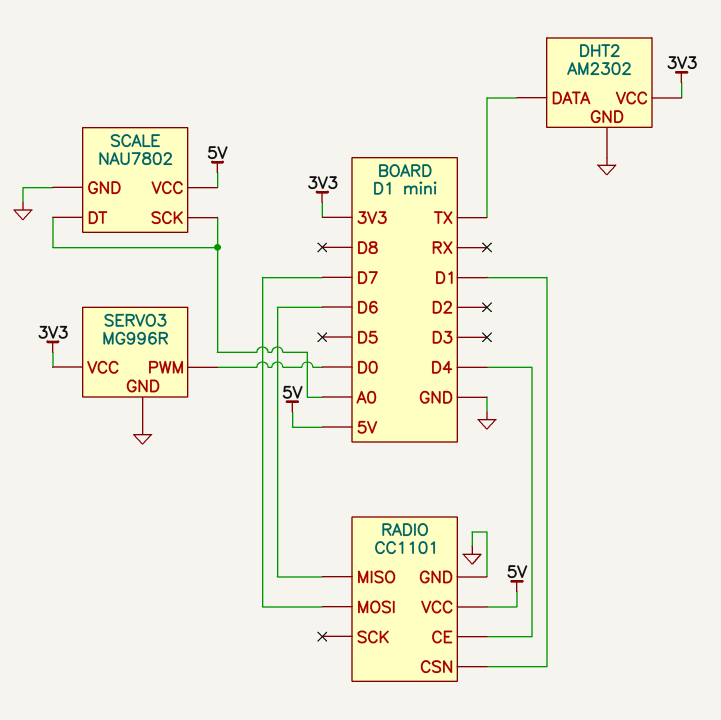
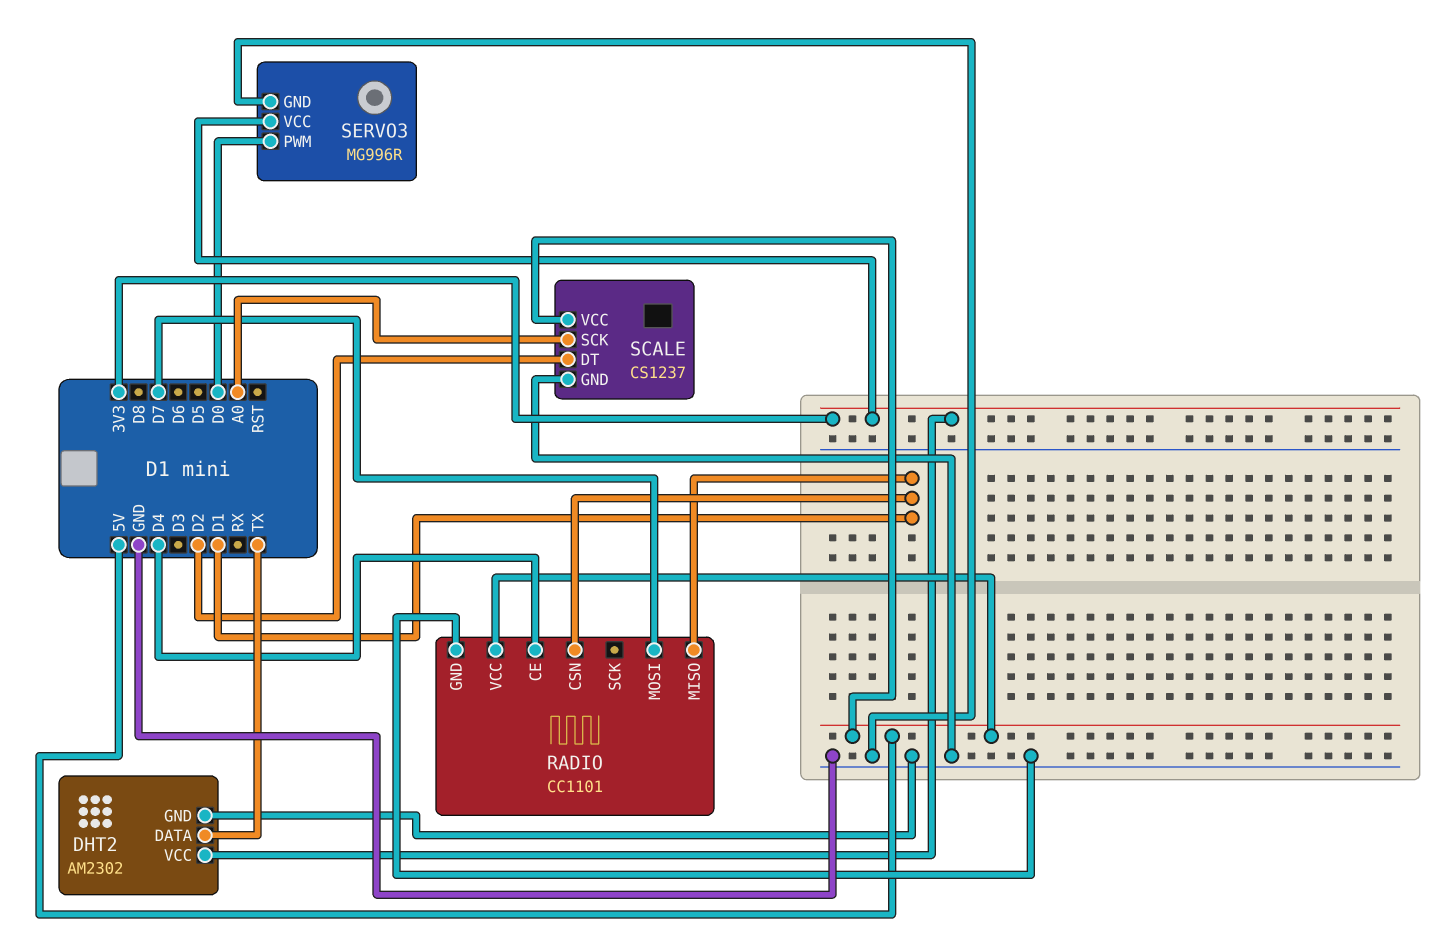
RADIO pin MISO: D6 -> D1
SCALE: NAU7802 -> CS1237
SCALE pin DT: A0 -> D2

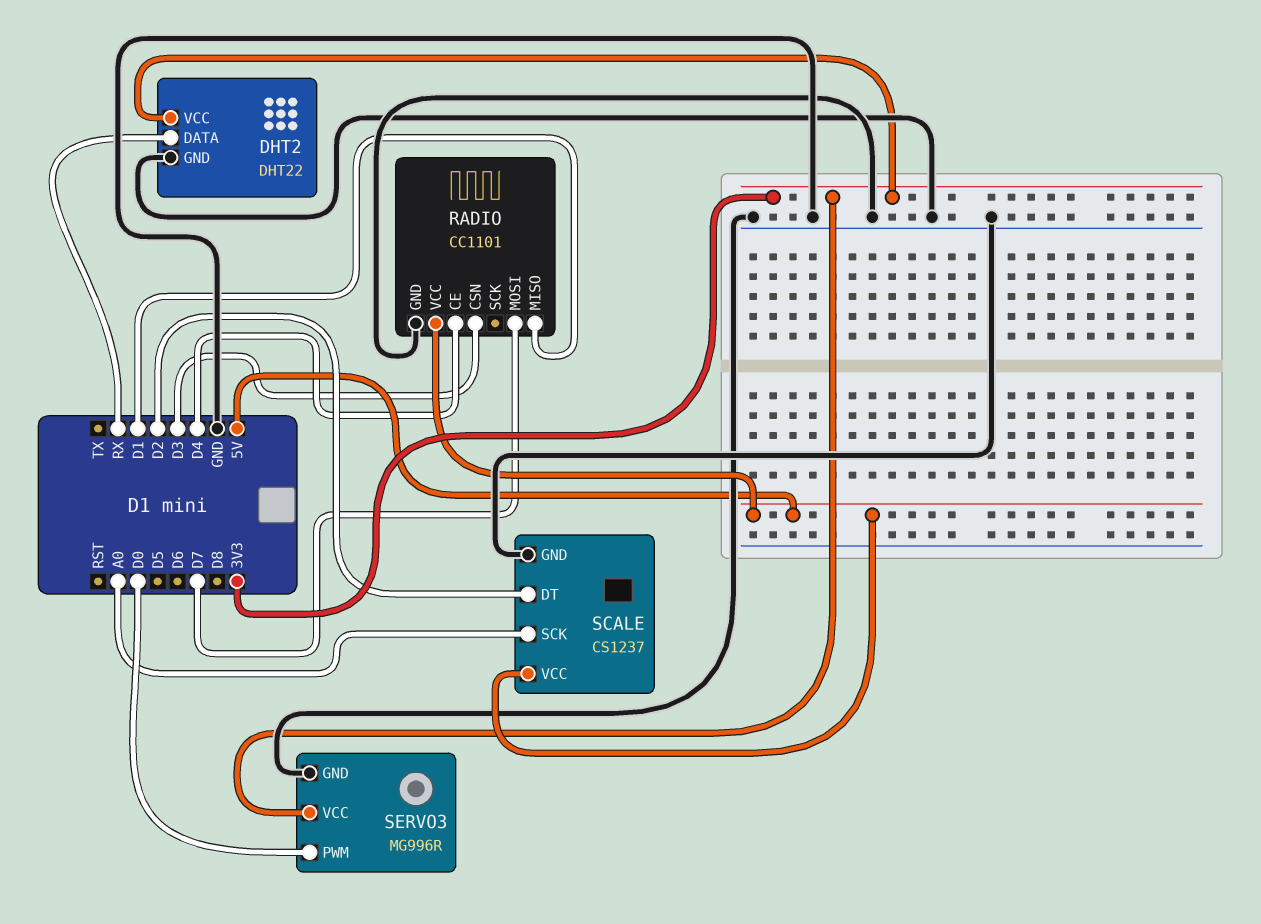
DHT2: AM2302 -> DHT22
DHT2 pin DATA: TX -> RX
RADIO pin CSN: D1 -> D3

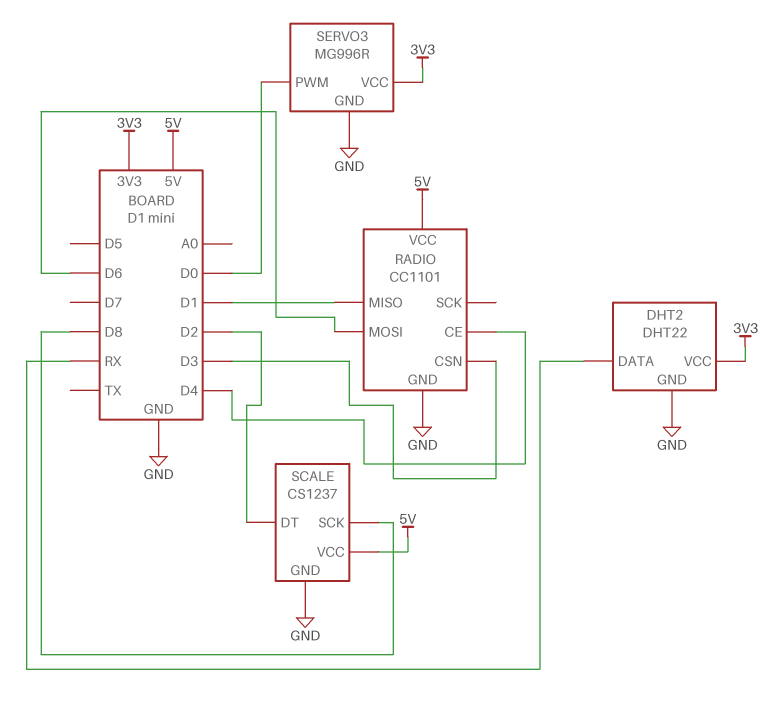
RADIO pin MOSI: D7 -> D6
SCALE pin SCK: A0 -> D8

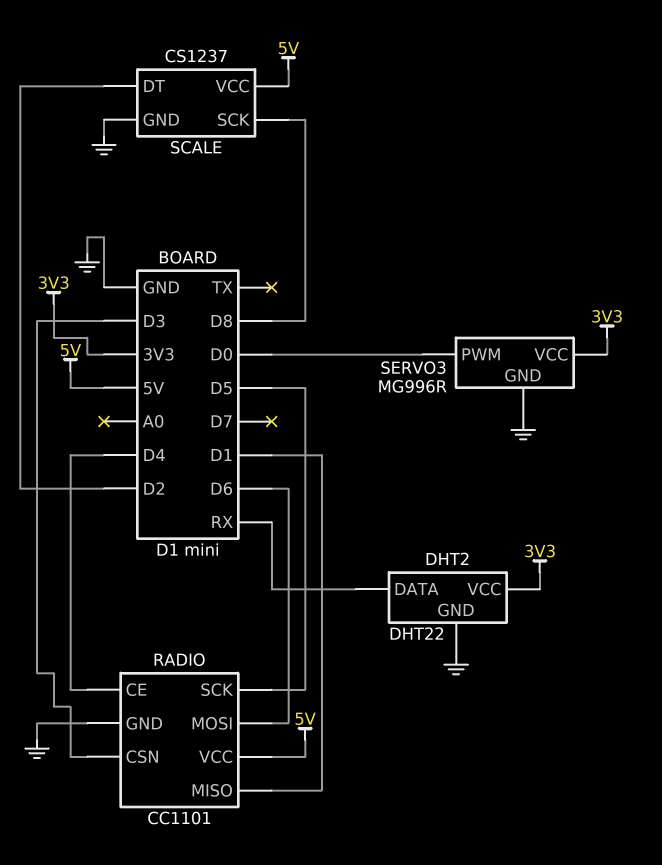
RADIO pin SCK: none -> D5

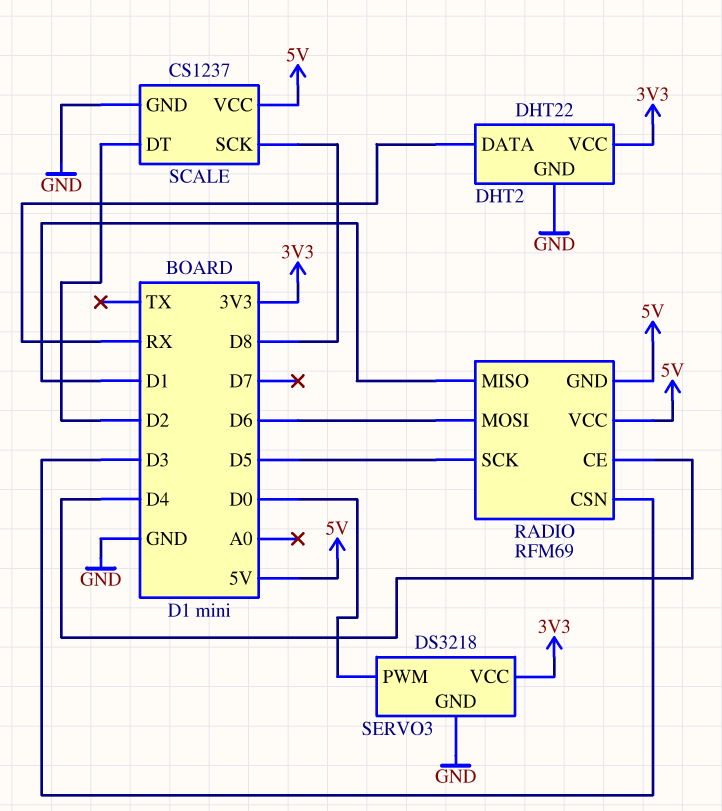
RADIO: CC1101 -> RFM69
RADIO pin GND: GND -> 5V
SERVO3: MG996R -> DS3218

